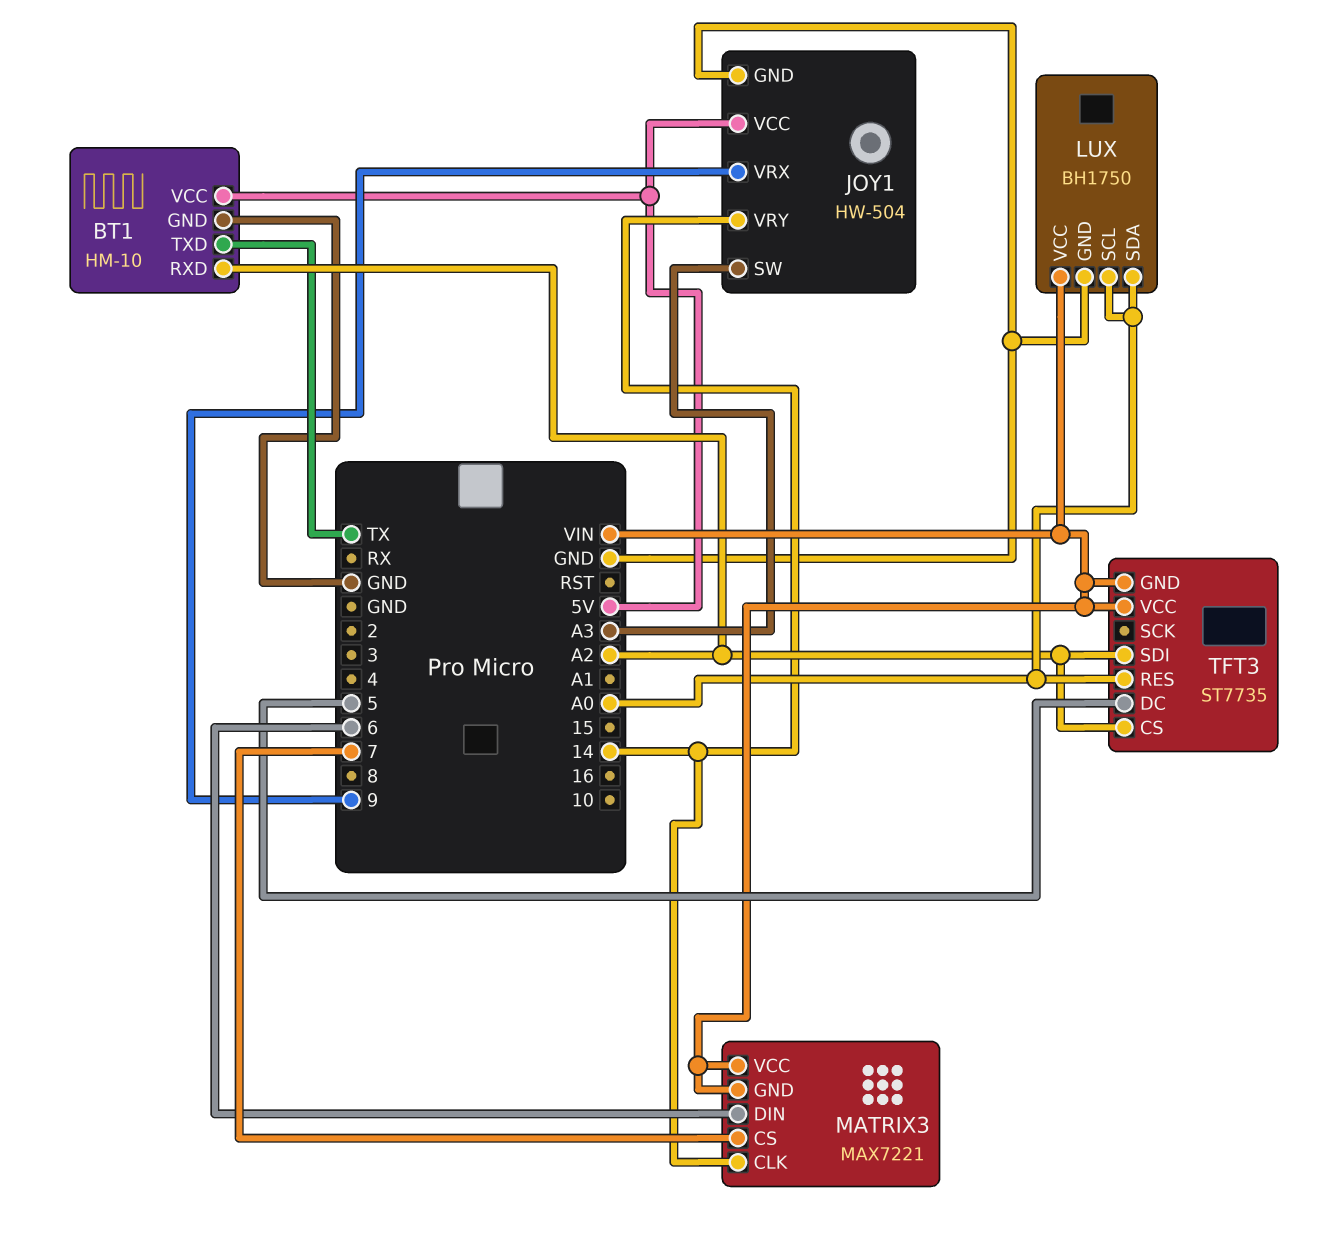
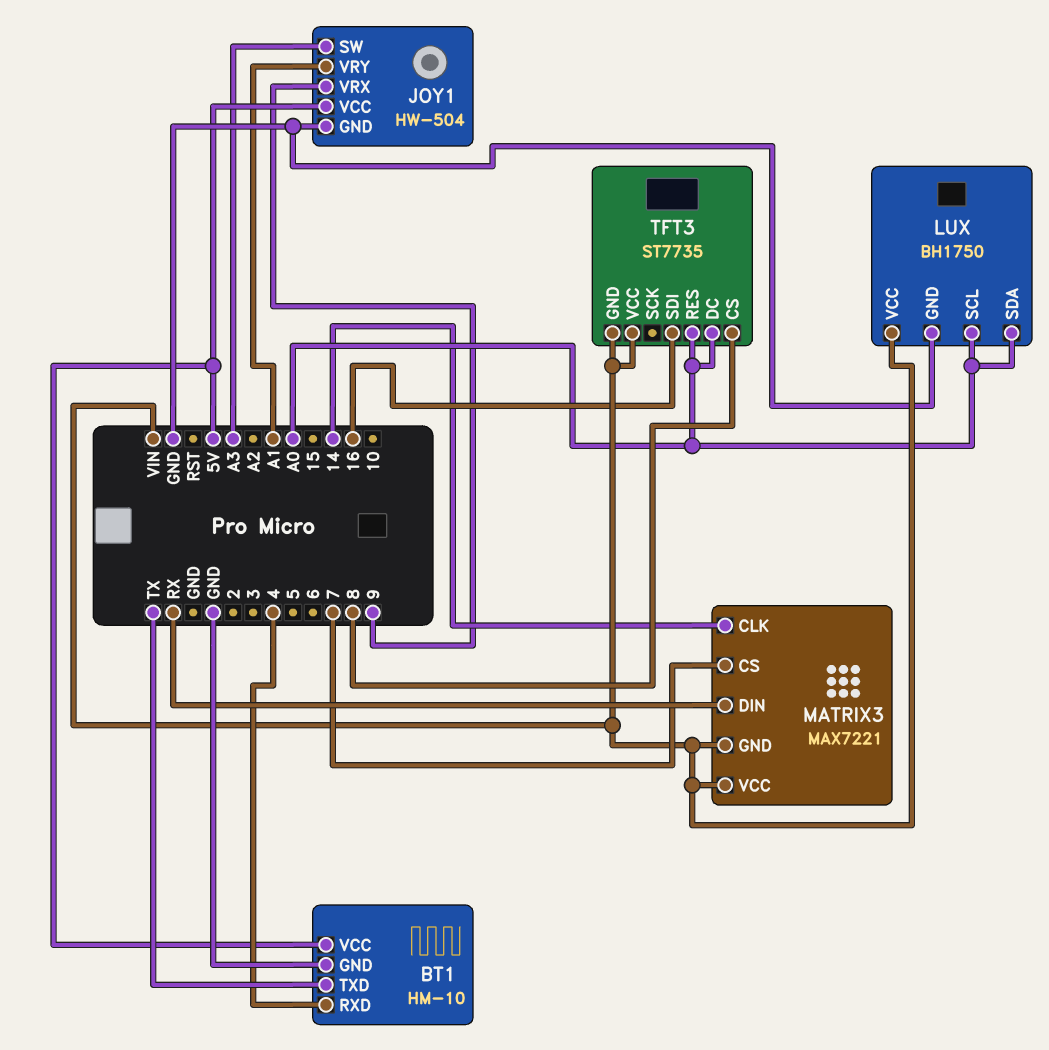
BT1 pin RXD: A2 -> 4
JOY1 pin VRY: 14 -> A1
MATRIX3 pin DIN: 6 -> RX
TFT3 pin CS: A2 -> 8
TFT3 pin DC: 5 -> A0
TFT3 pin SDI: A2 -> 16

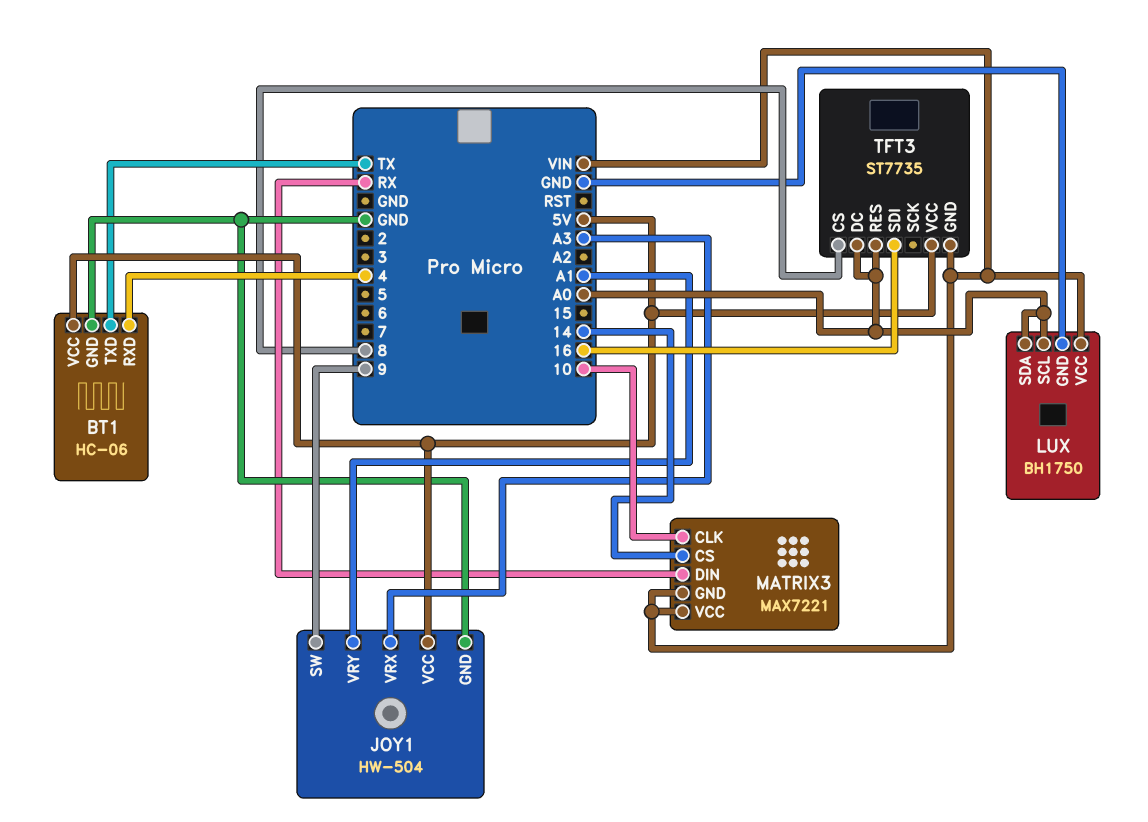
BT1: HM-10 -> HC-06
JOY1 pin SW: A3 -> 9
JOY1 pin VRX: 9 -> A3
MATRIX3 pin CLK: 14 -> 10
MATRIX3 pin CS: 7 -> 14
TFT3 pin VCC: VIN -> 5V

